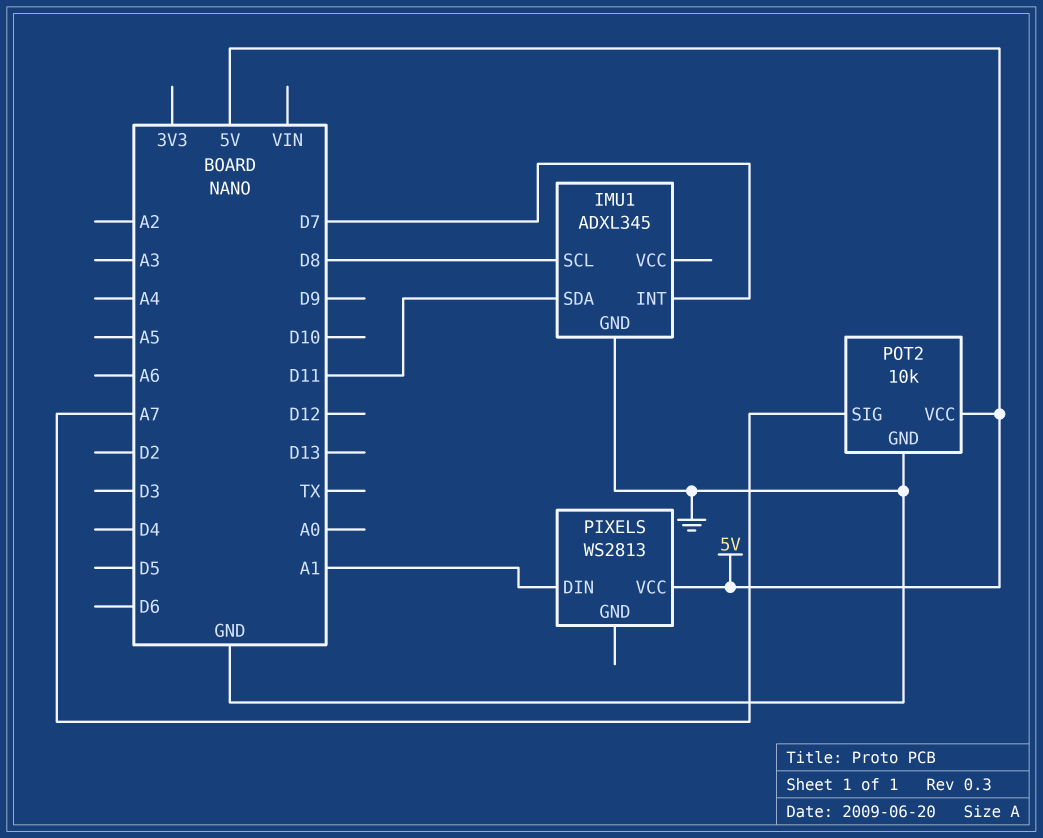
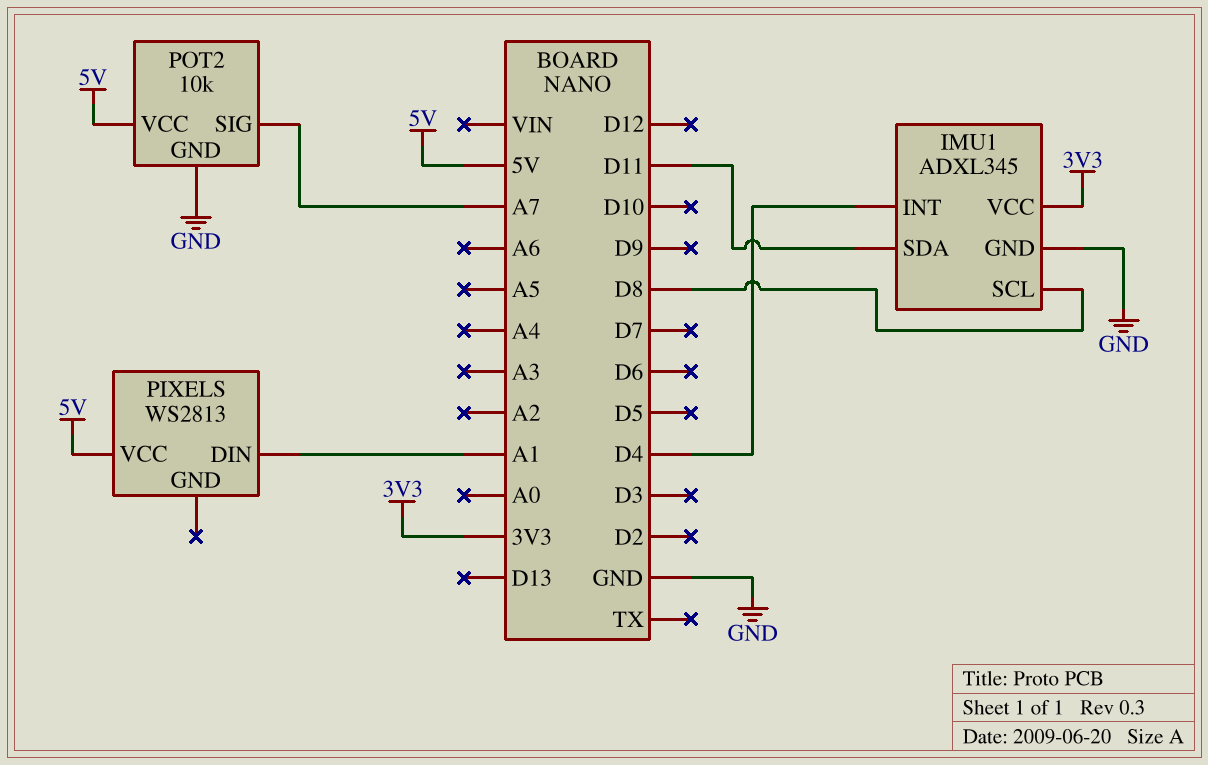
IMU1 pin INT: D7 -> D4
IMU1 pin VCC: none -> 3V3

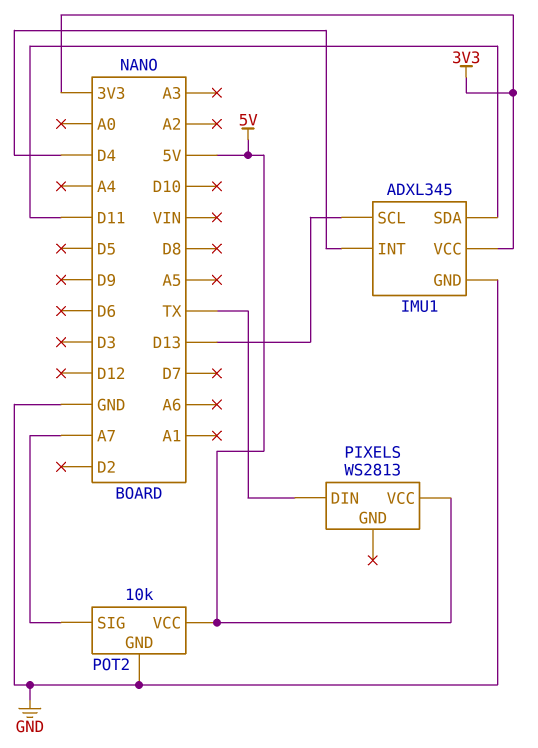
IMU1 pin SCL: D8 -> D13
PIXELS pin DIN: A1 -> TX

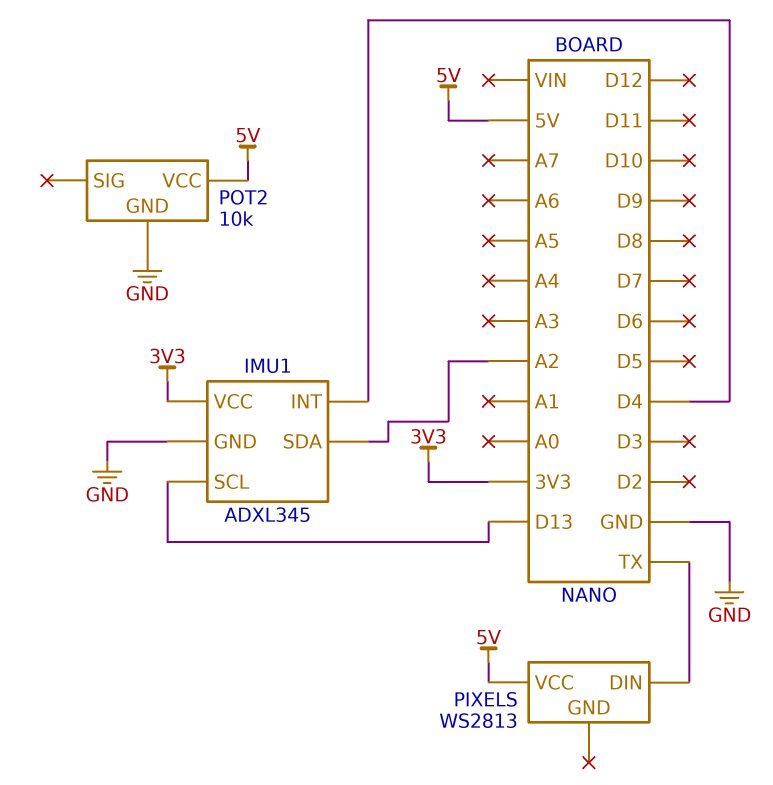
IMU1 pin SDA: D11 -> A2
POT2 pin SIG: A7 -> none

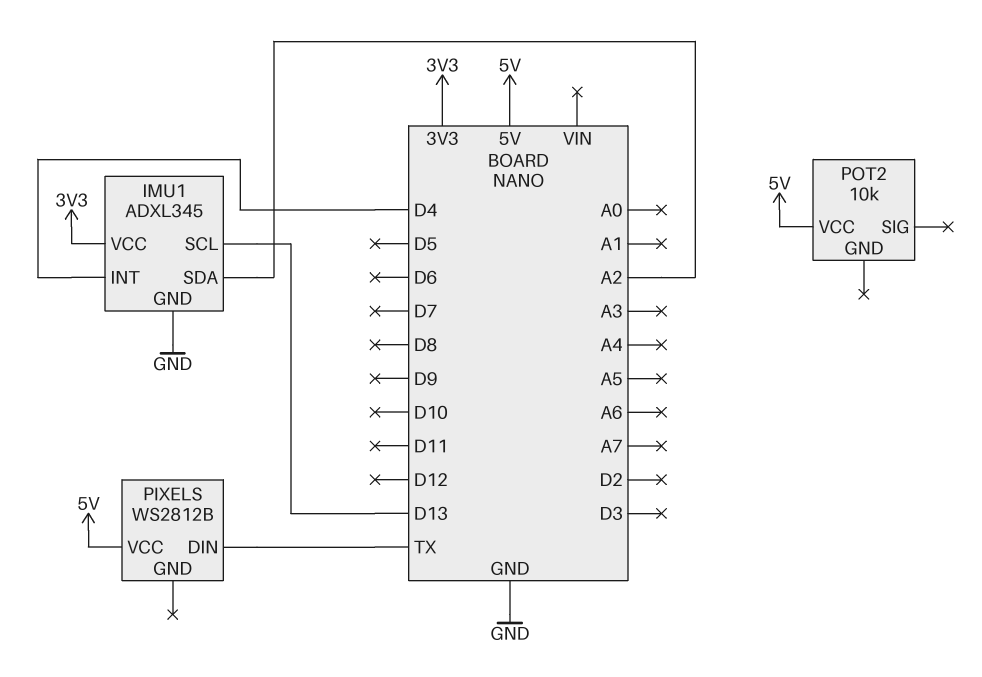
PIXELS: WS2813 -> WS2812B
POT2 pin GND: GND -> none

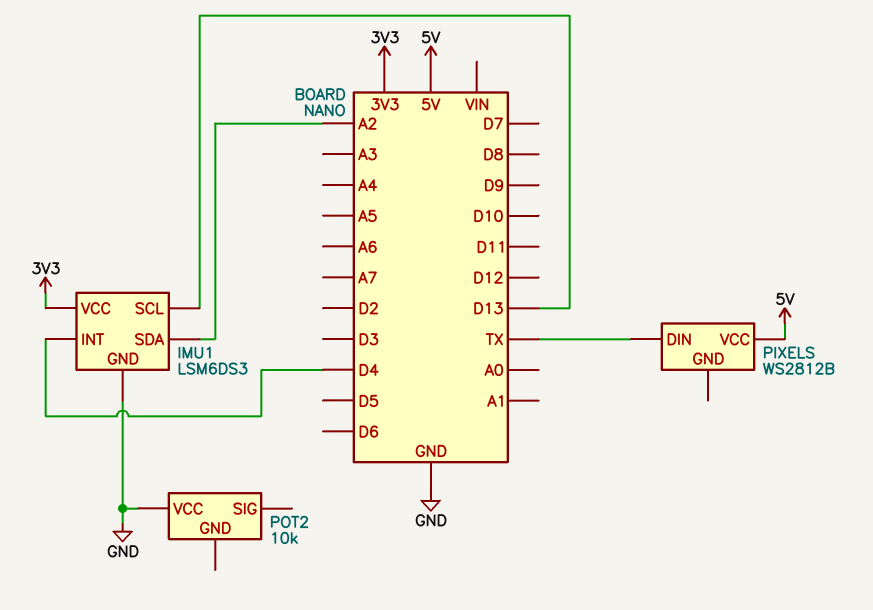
IMU1: ADXL345 -> LSM6DS3
POT2 pin VCC: 5V -> GND

